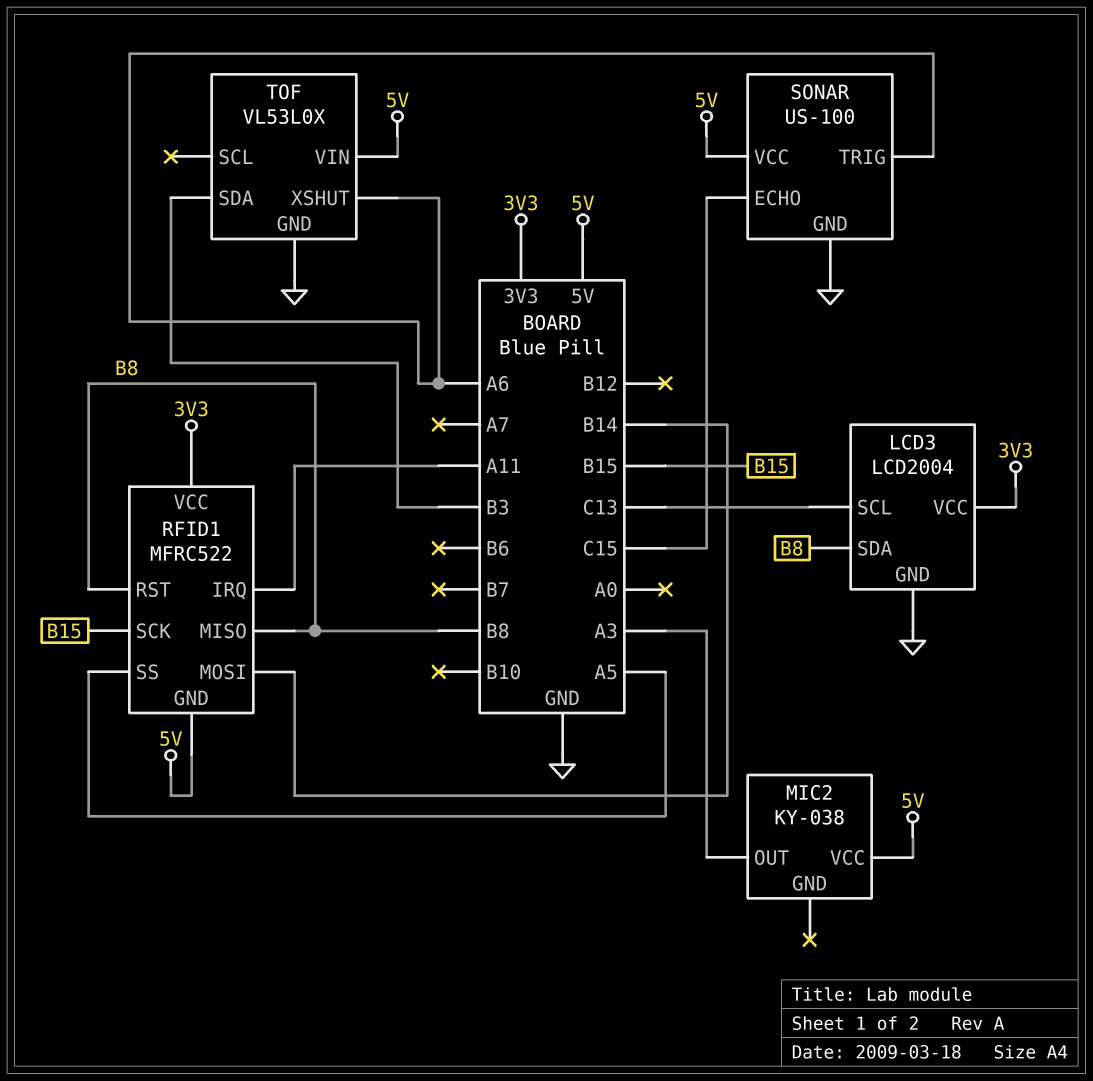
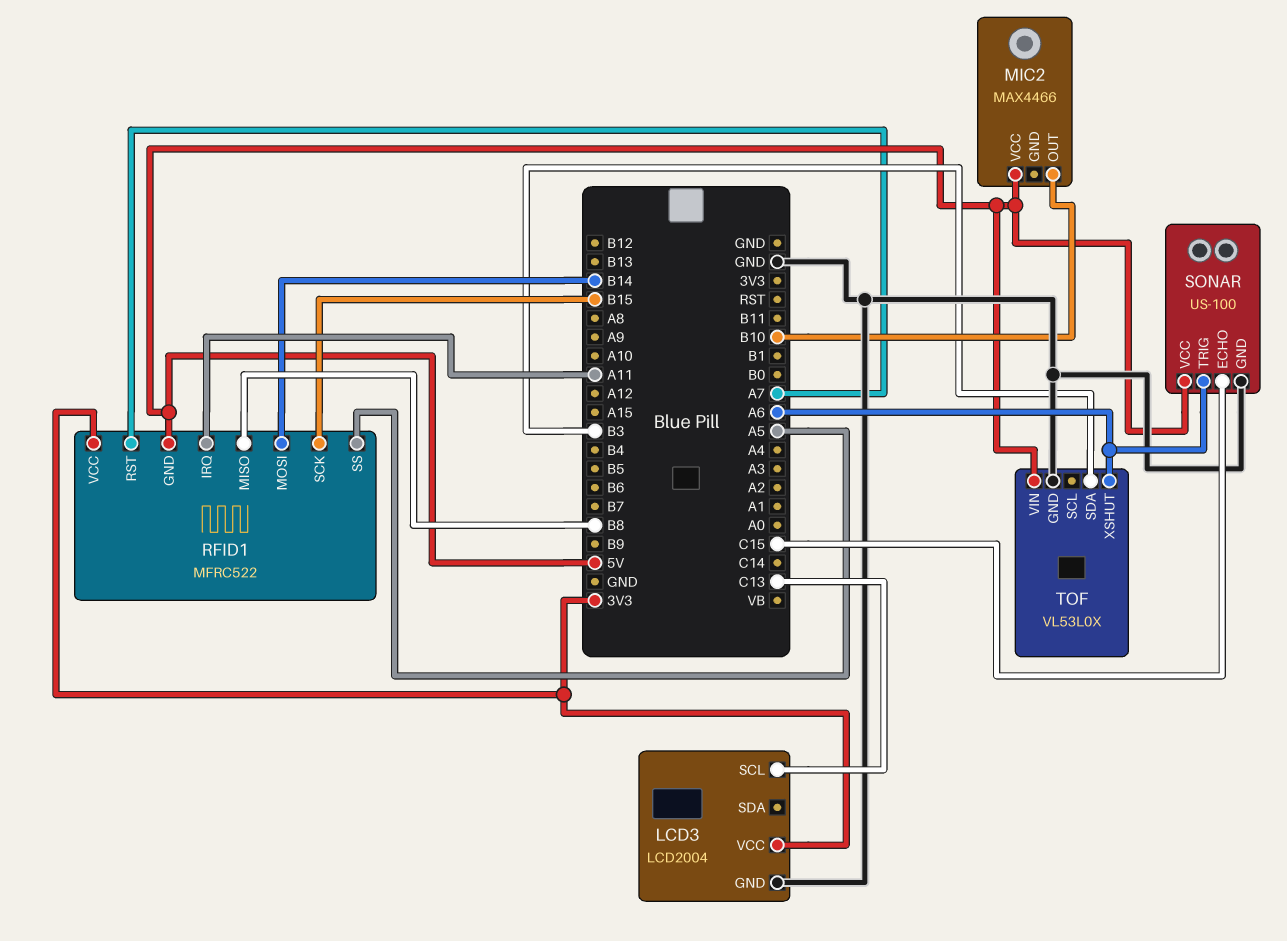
LCD3 pin SDA: B8 -> none
MIC2: KY-038 -> MAX4466
MIC2 pin OUT: A3 -> B10
RFID1 pin RST: B8 -> A7

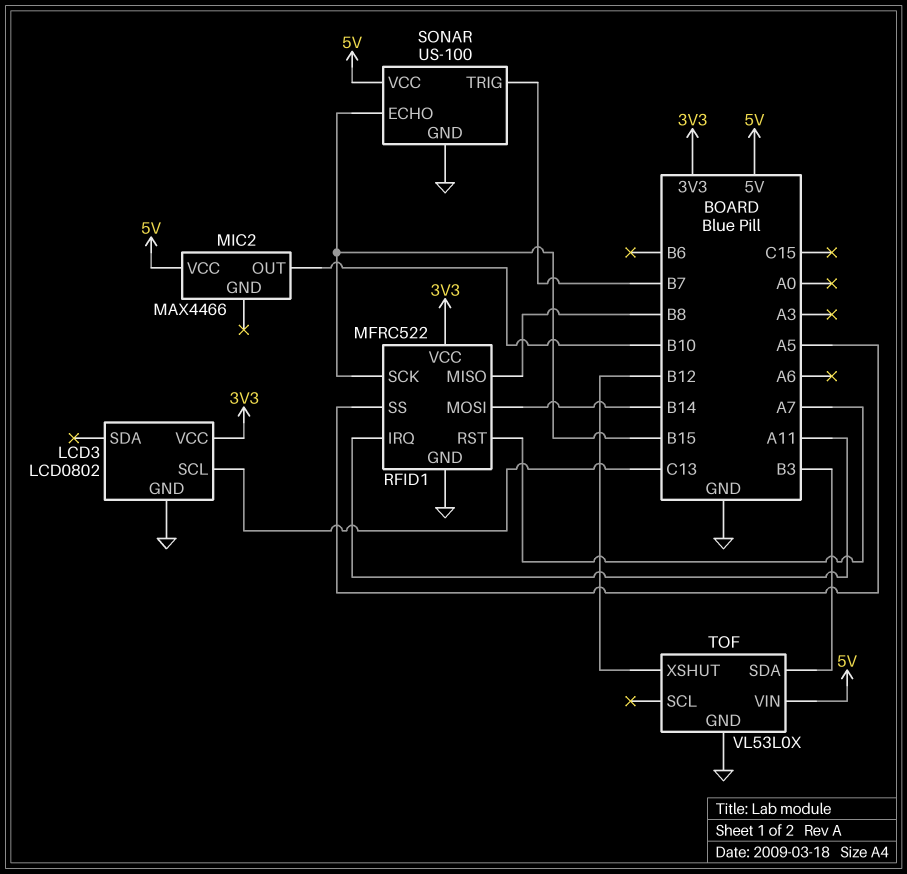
LCD3: LCD2004 -> LCD0802
RFID1 pin GND: 5V -> GND
SONAR pin ECHO: C15 -> B15
SONAR pin TRIG: A6 -> B7
TOF pin XSHUT: A6 -> B12

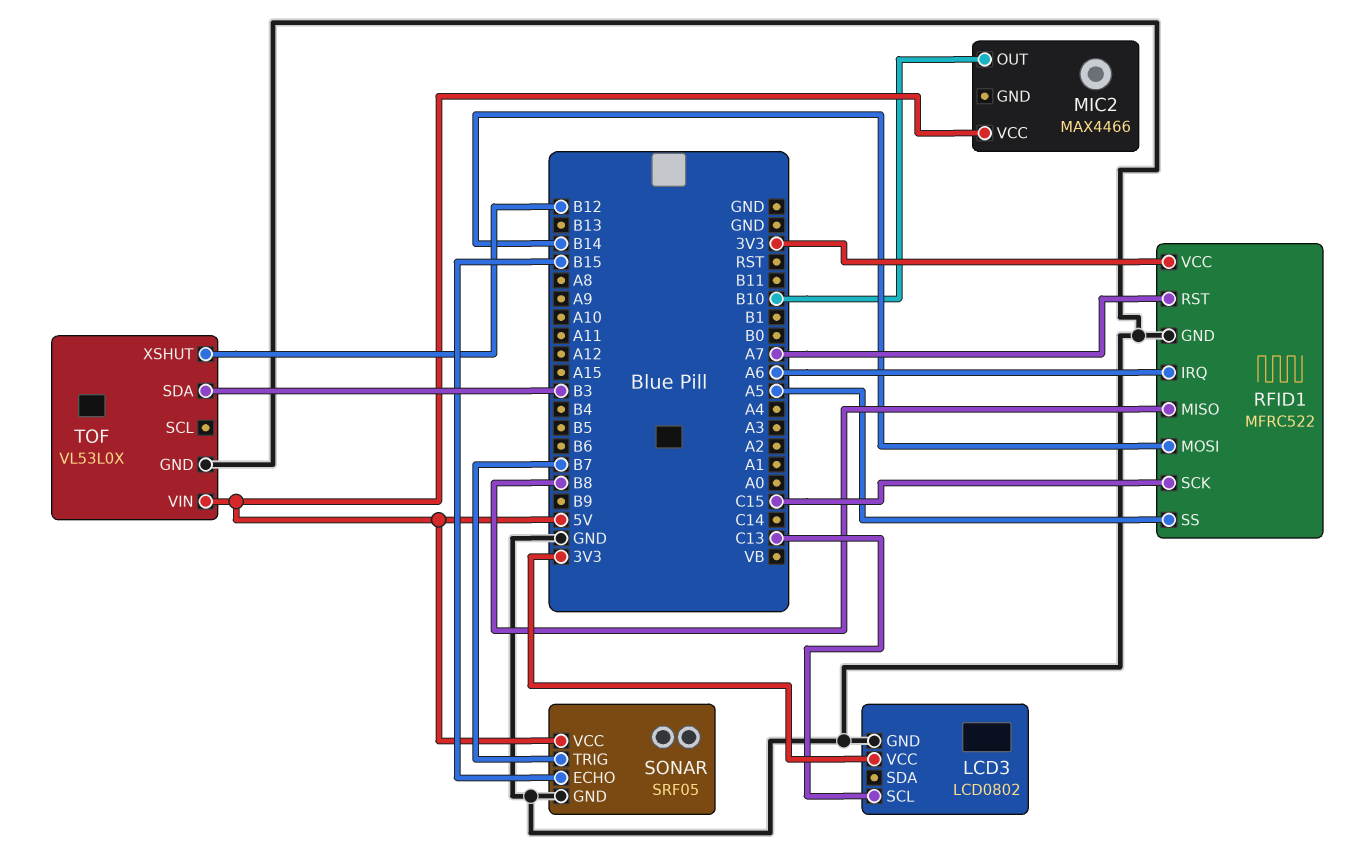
RFID1 pin IRQ: A11 -> A6
RFID1 pin SCK: B15 -> C15
SONAR: US-100 -> SRF05

